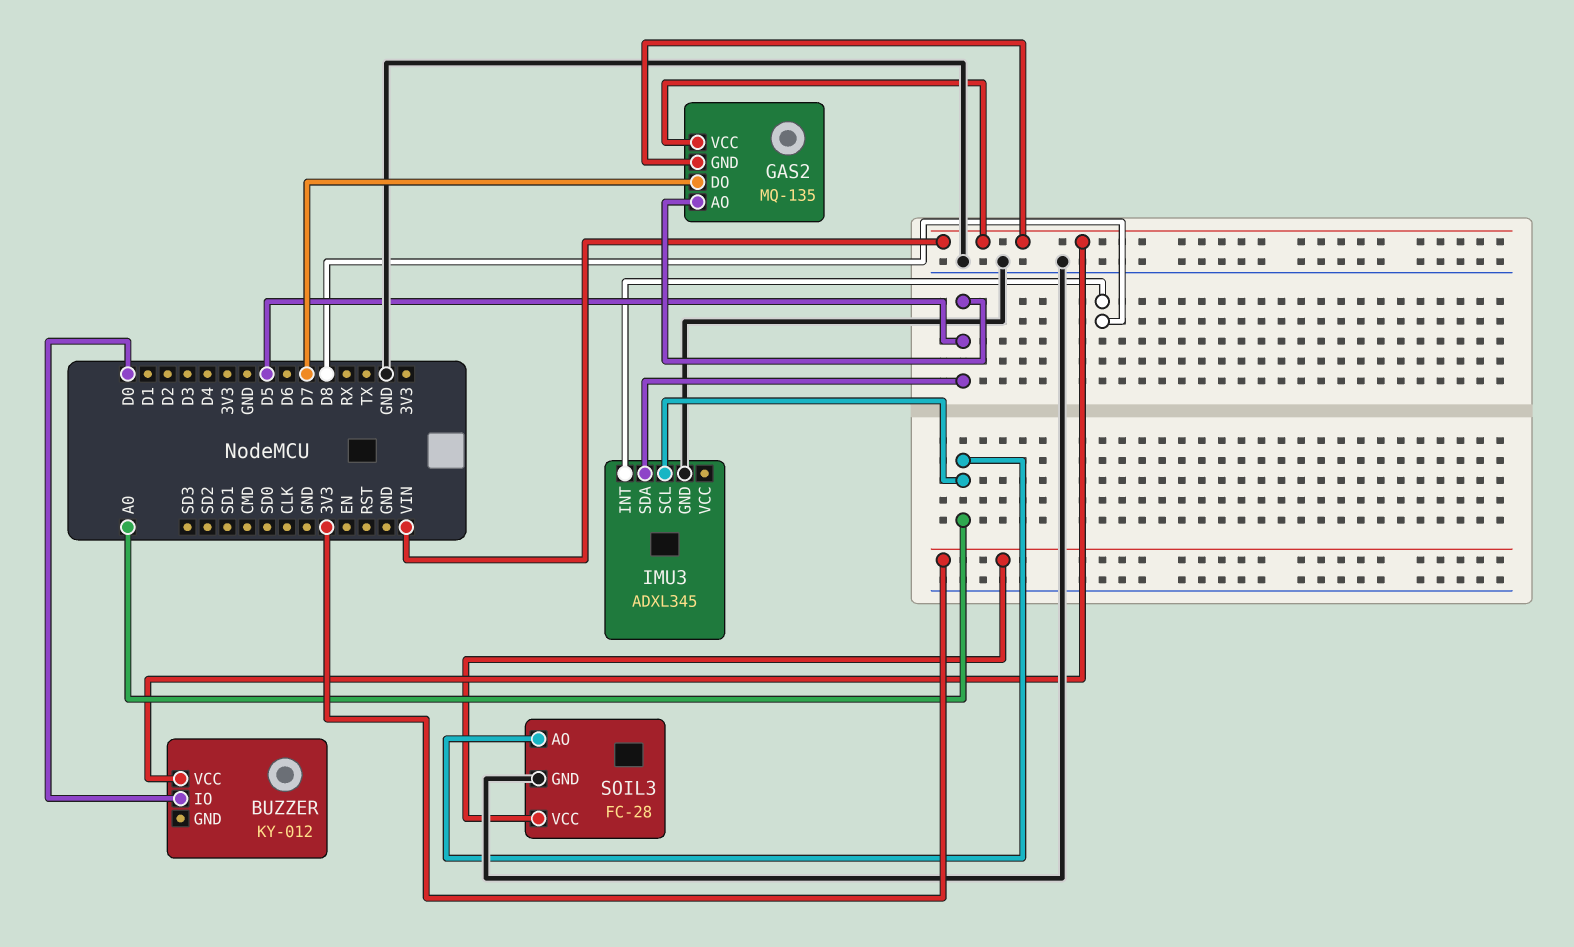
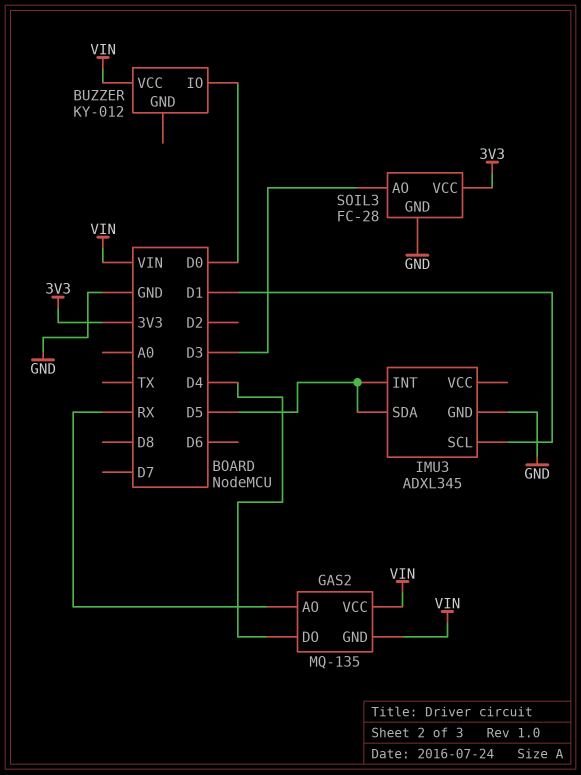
GAS2 pin AO: D5 -> RX
GAS2 pin DO: D7 -> D4
IMU3 pin INT: D8 -> D5
IMU3 pin SCL: A0 -> D1
SOIL3 pin AO: A0 -> D3

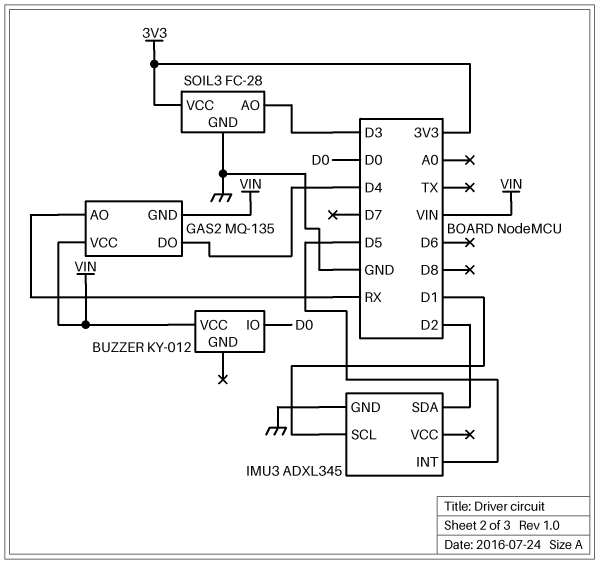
IMU3 pin SDA: D5 -> D2

